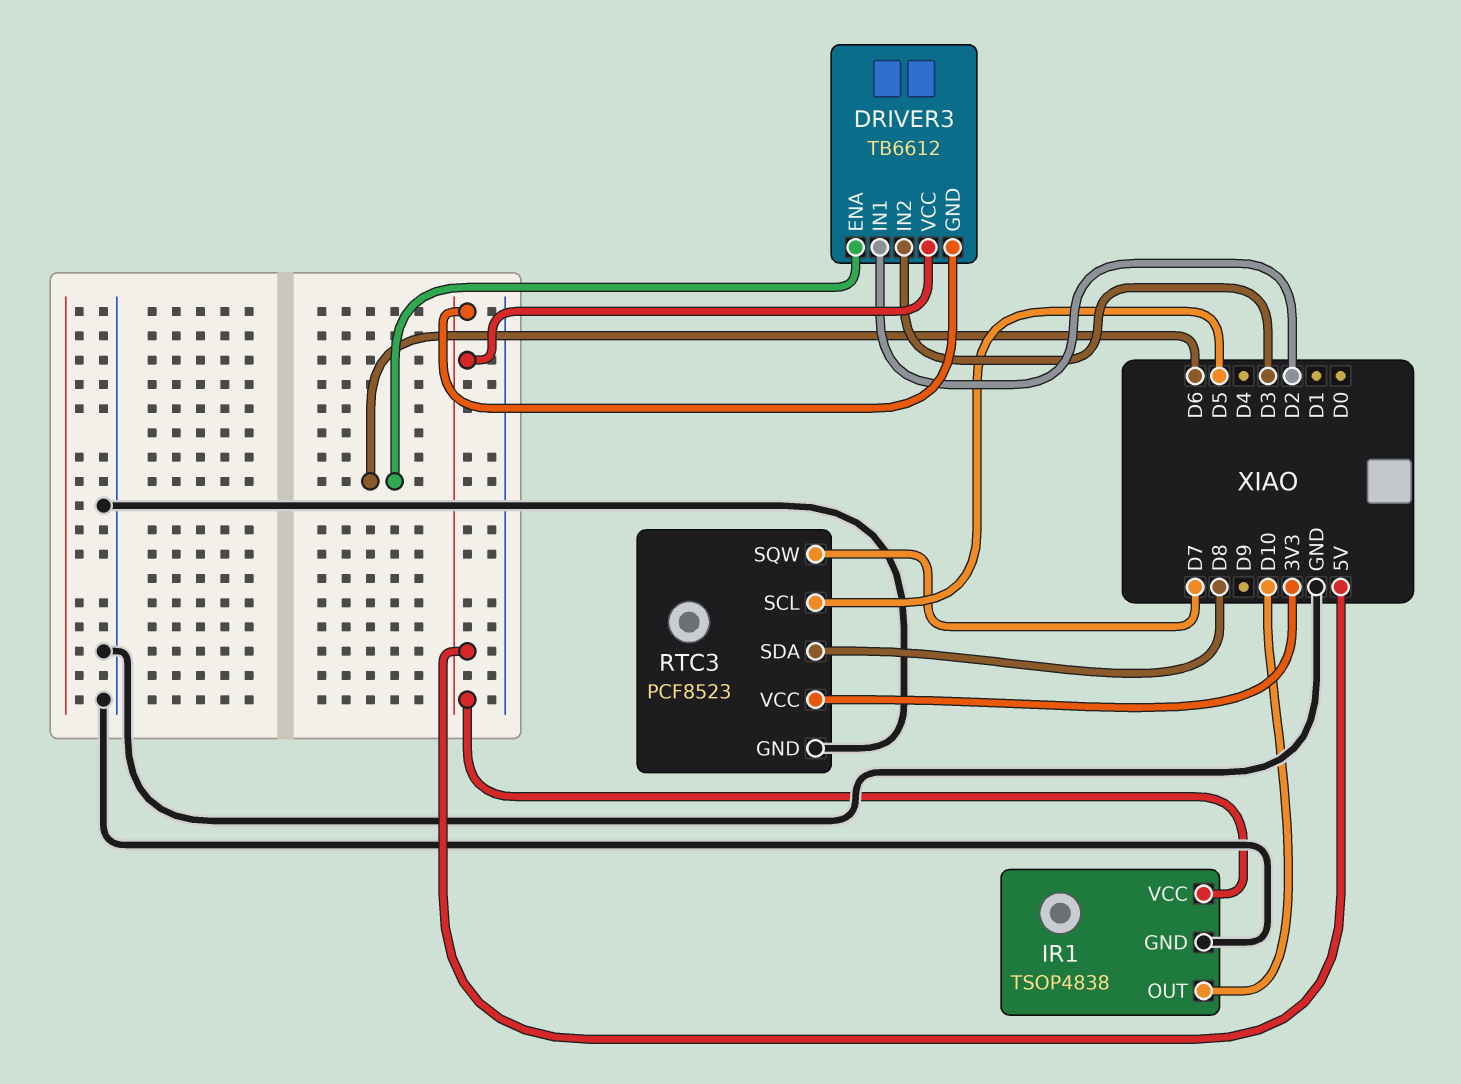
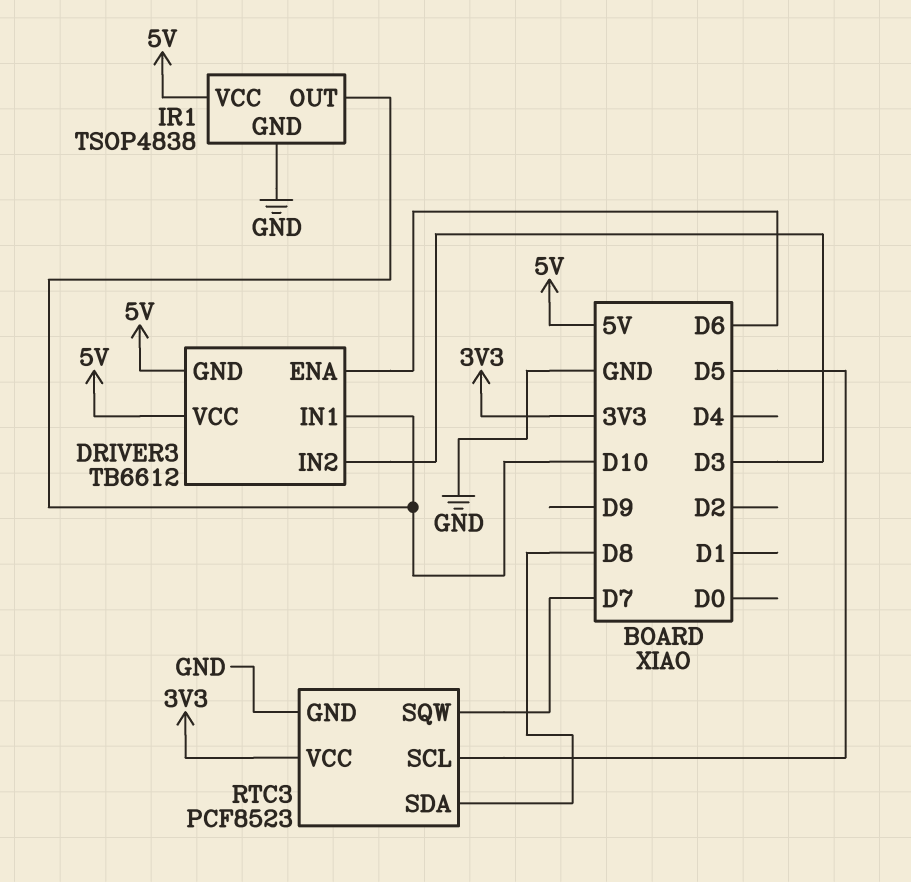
DRIVER3 pin IN1: D2 -> D10

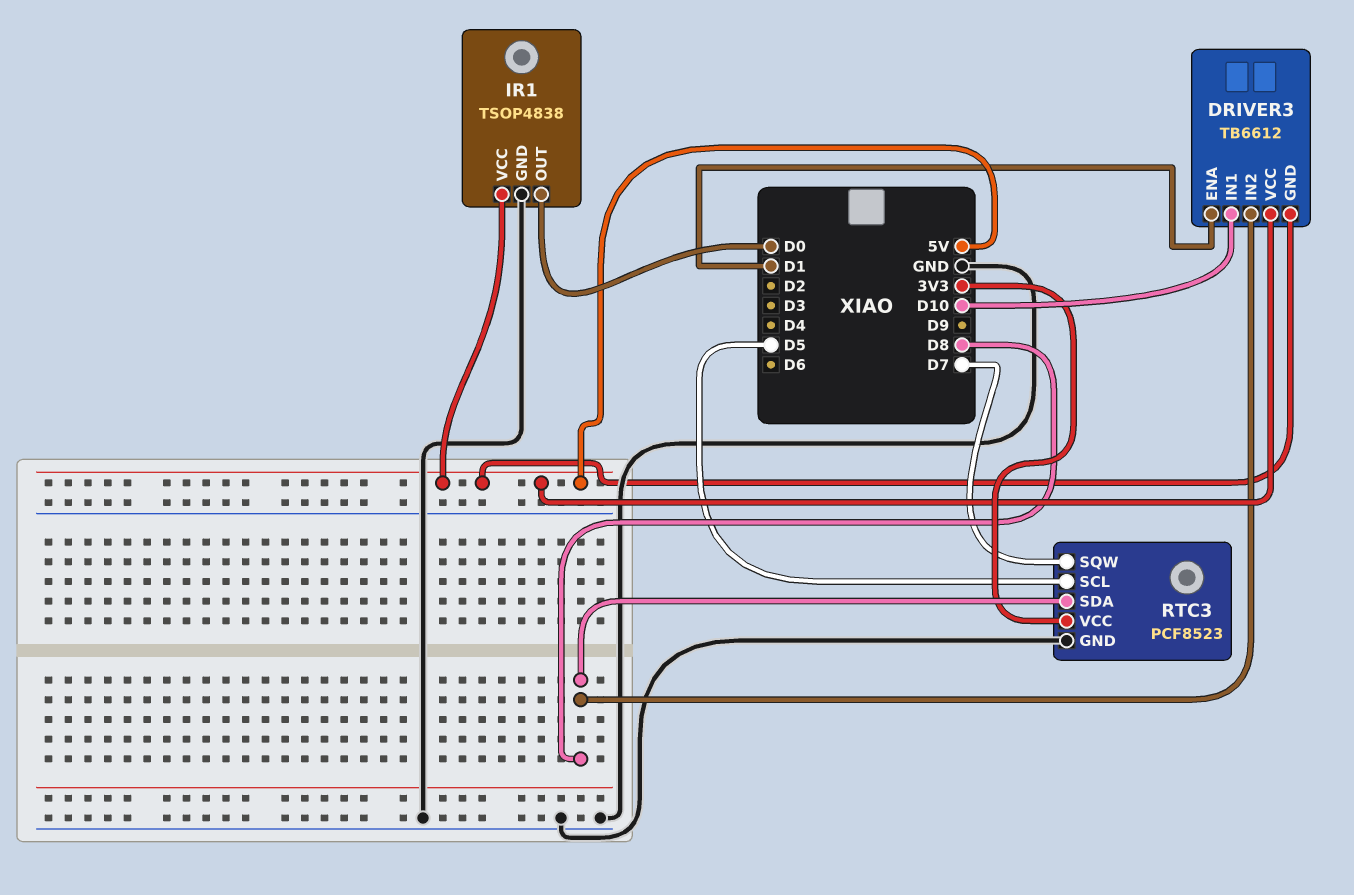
DRIVER3 pin ENA: D6 -> D1
DRIVER3 pin IN2: D3 -> D8
IR1 pin OUT: D10 -> D0

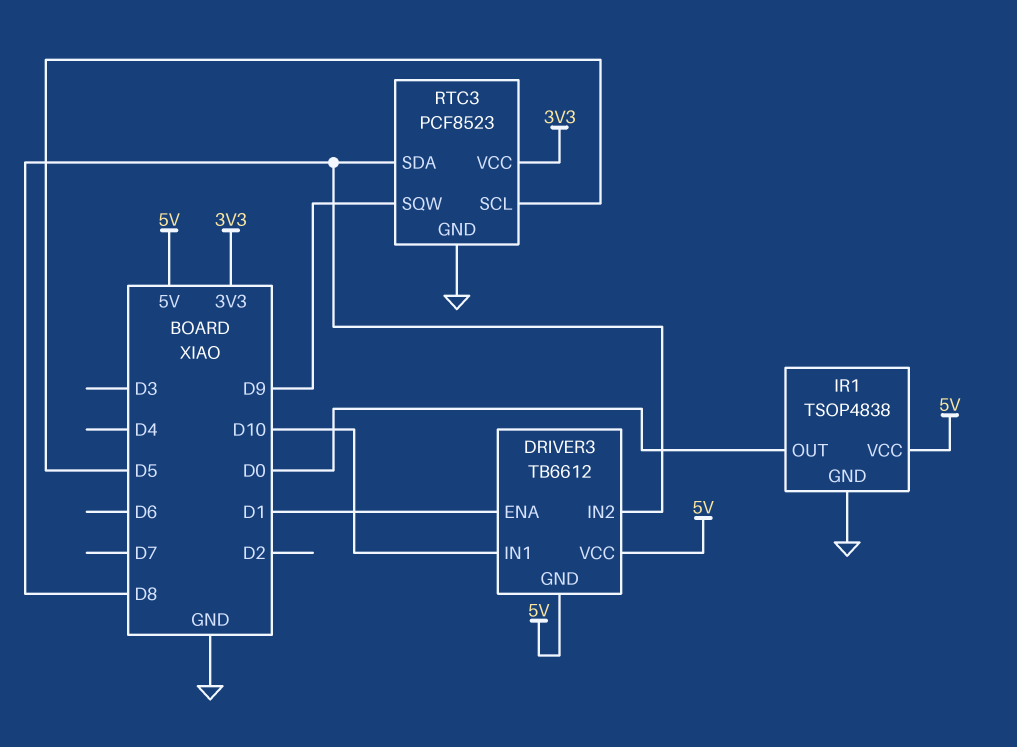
RTC3 pin SQW: D7 -> D9

